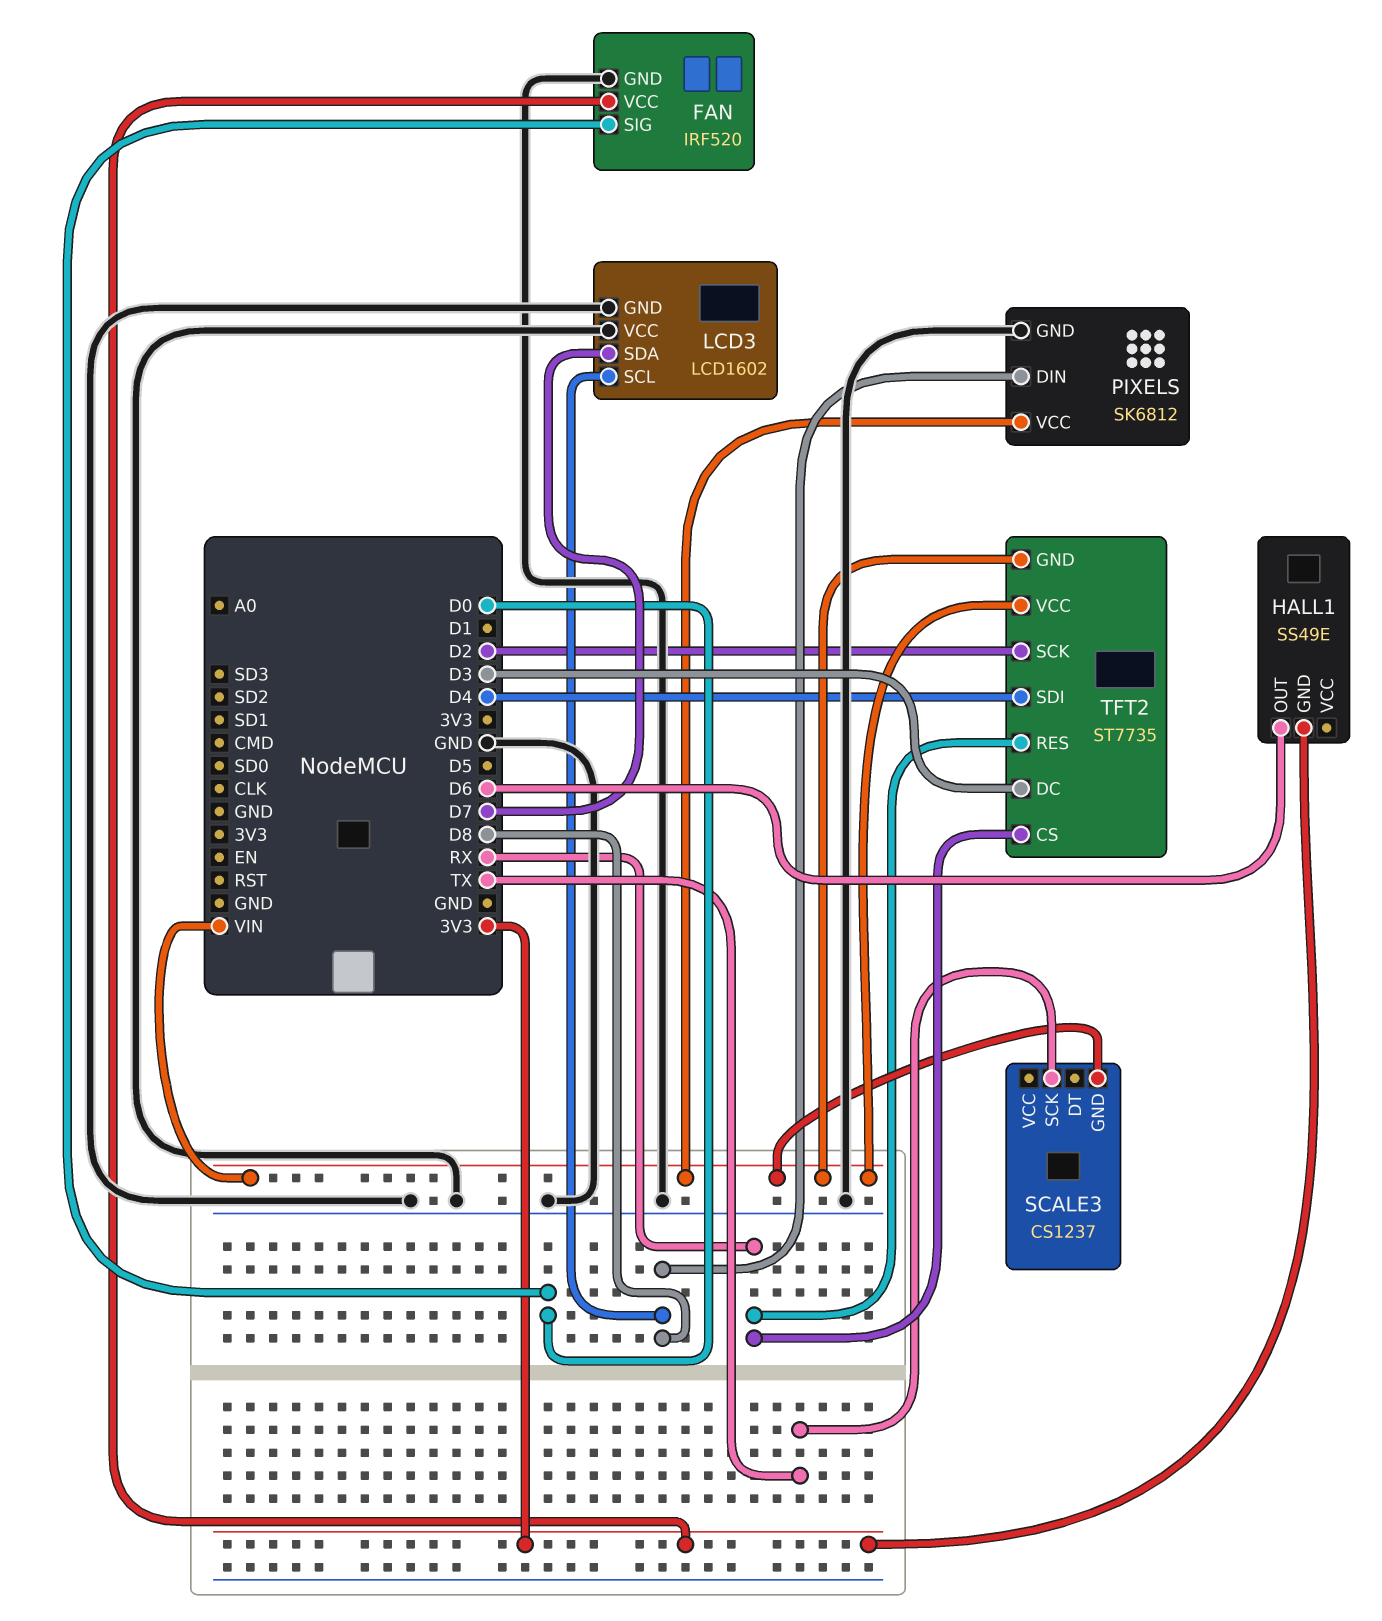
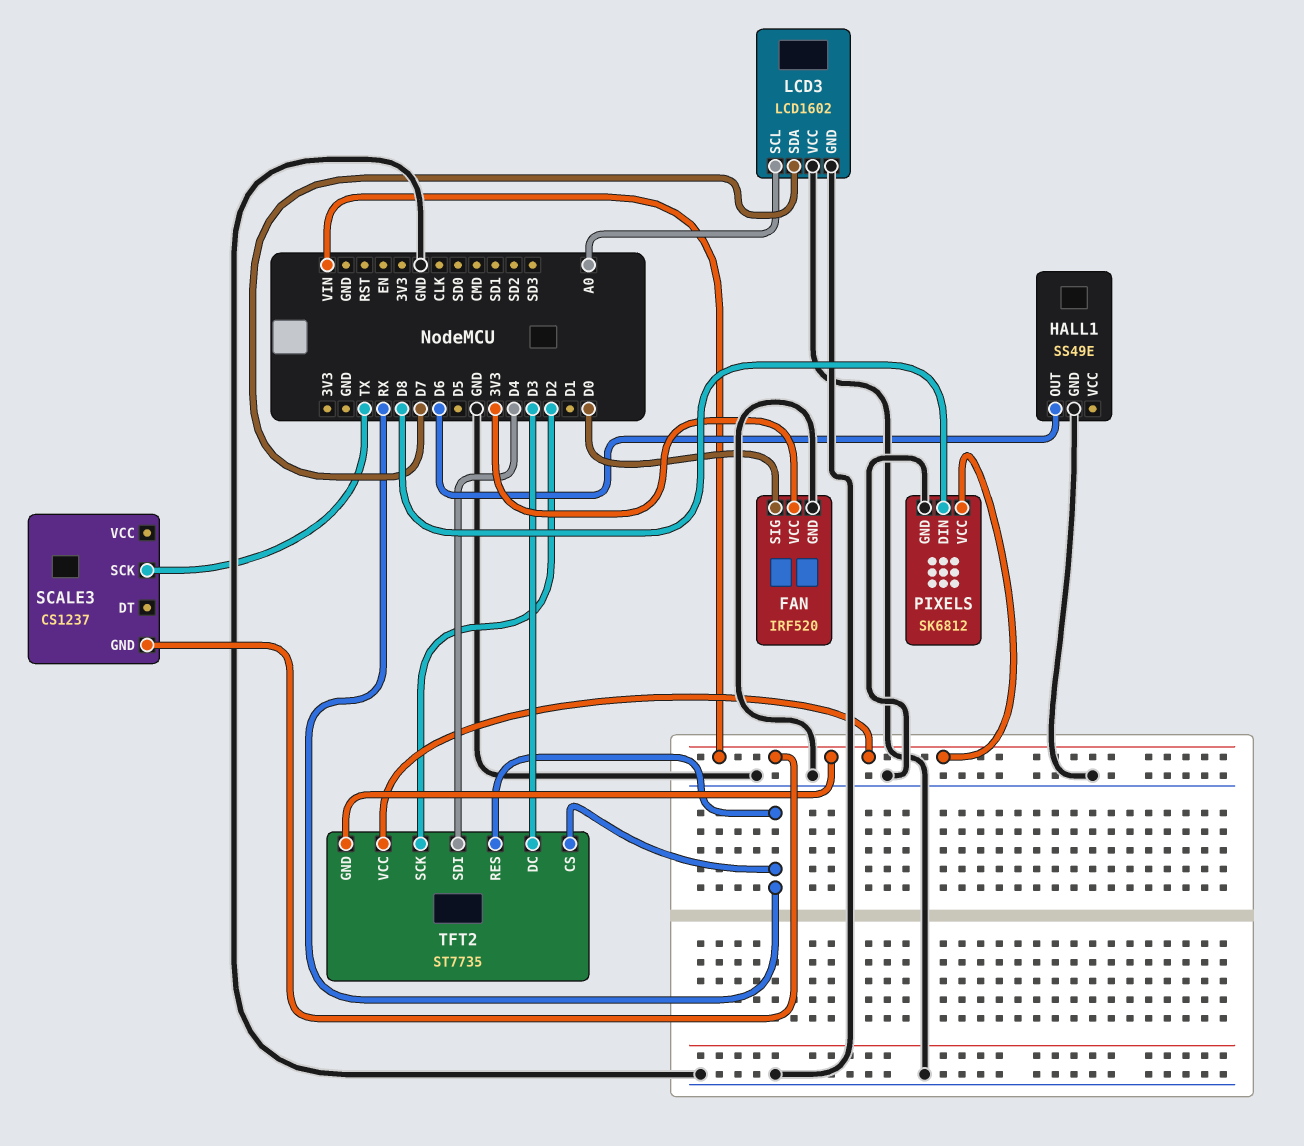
HALL1 pin GND: 3V3 -> GND
LCD3 pin SCL: D8 -> A0

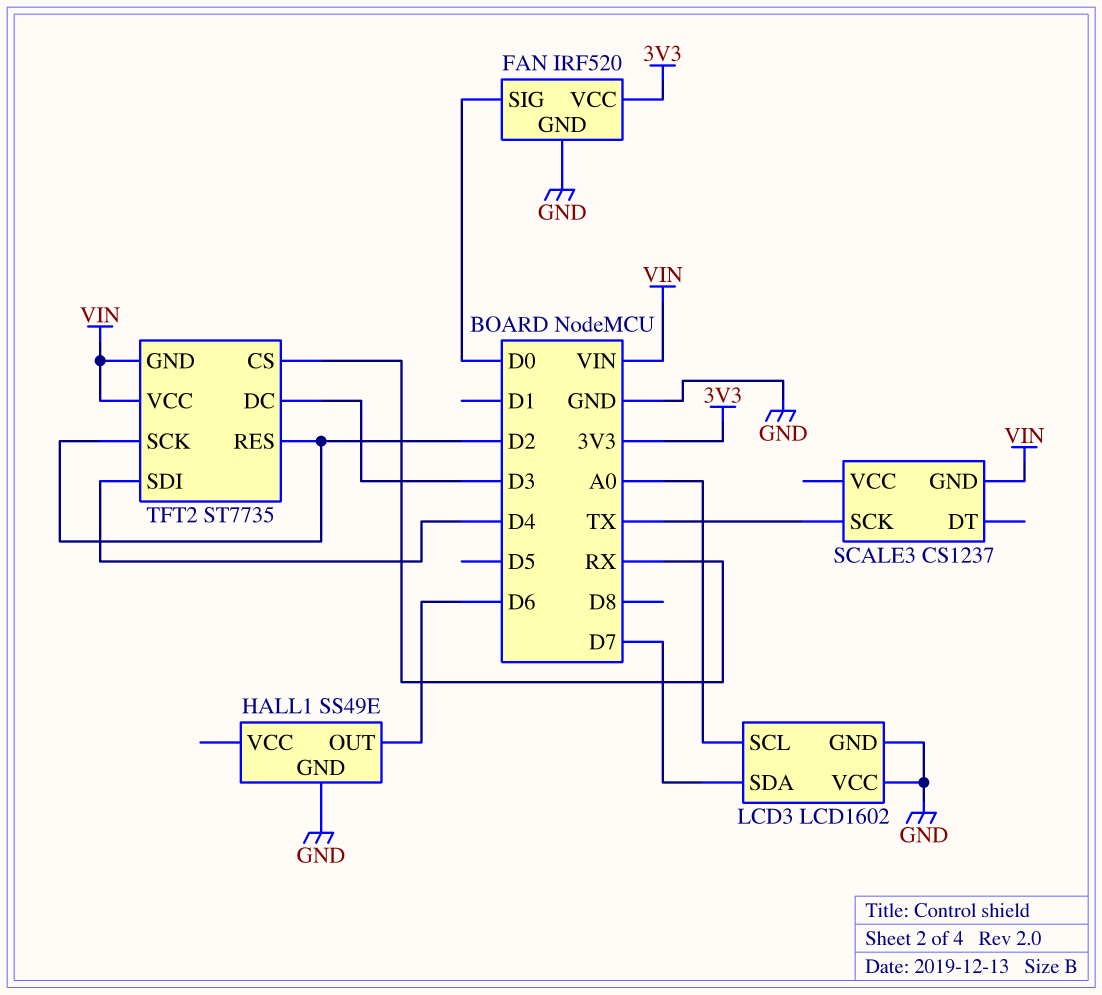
PIXELS: SK6812 -> none
PIXELS pin DIN: D8 -> none
PIXELS pin GND: GND -> none
PIXELS pin VCC: VIN -> none
TFT2 pin RES: RX -> D2

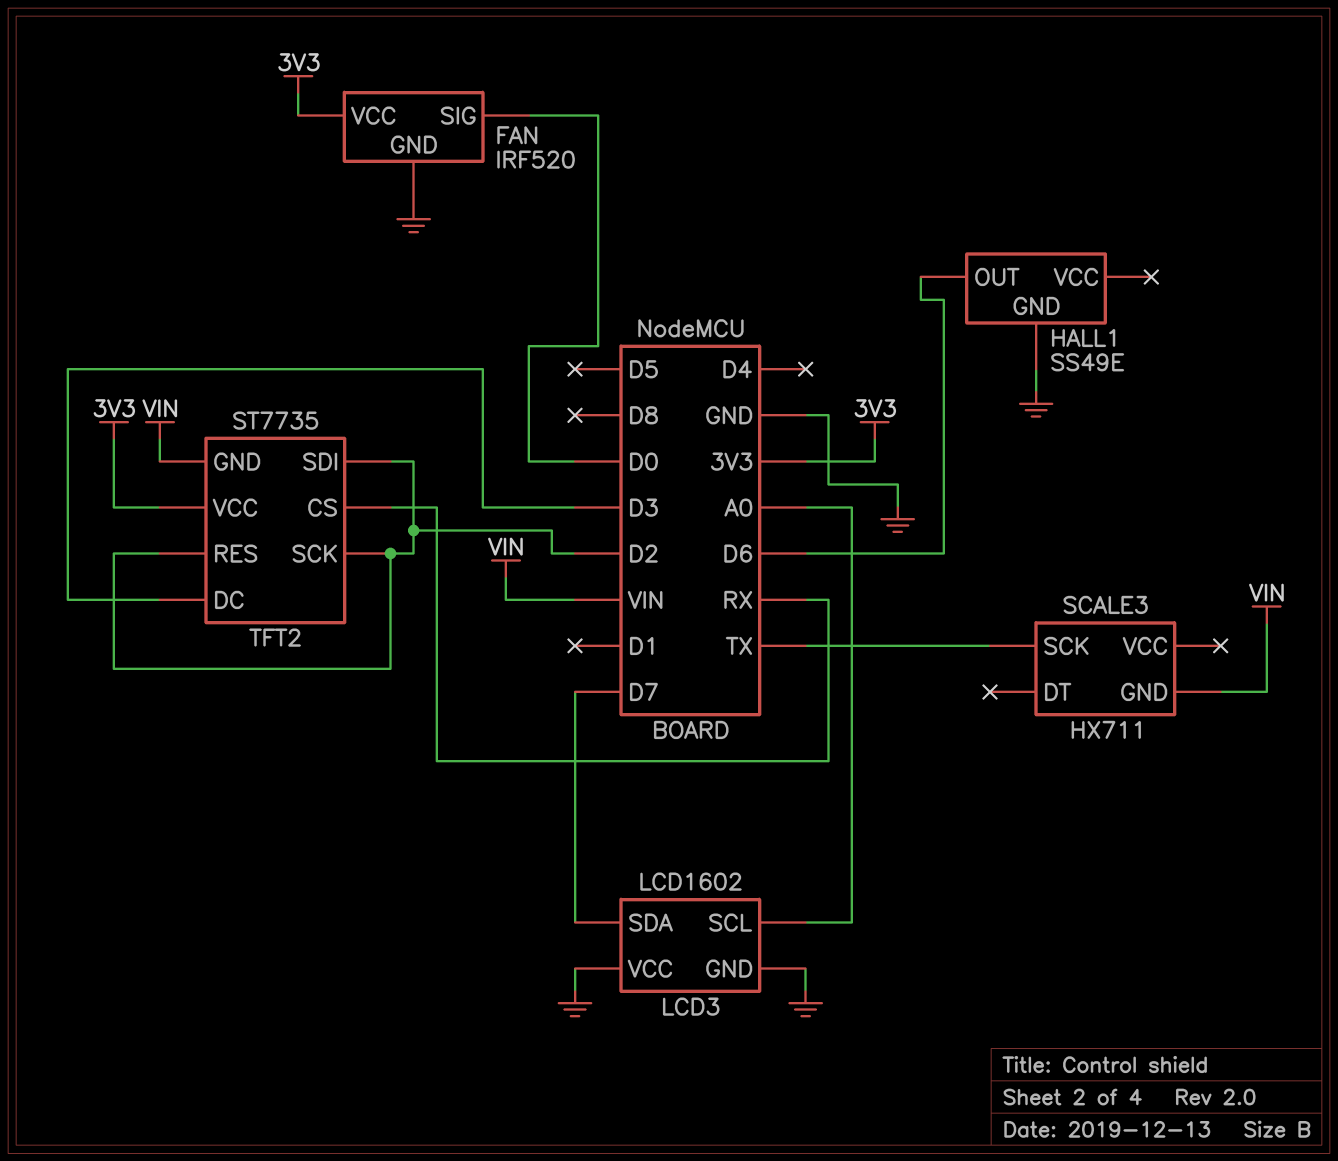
SCALE3: CS1237 -> HX711
TFT2 pin SDI: D4 -> D2
TFT2 pin VCC: VIN -> 3V3

